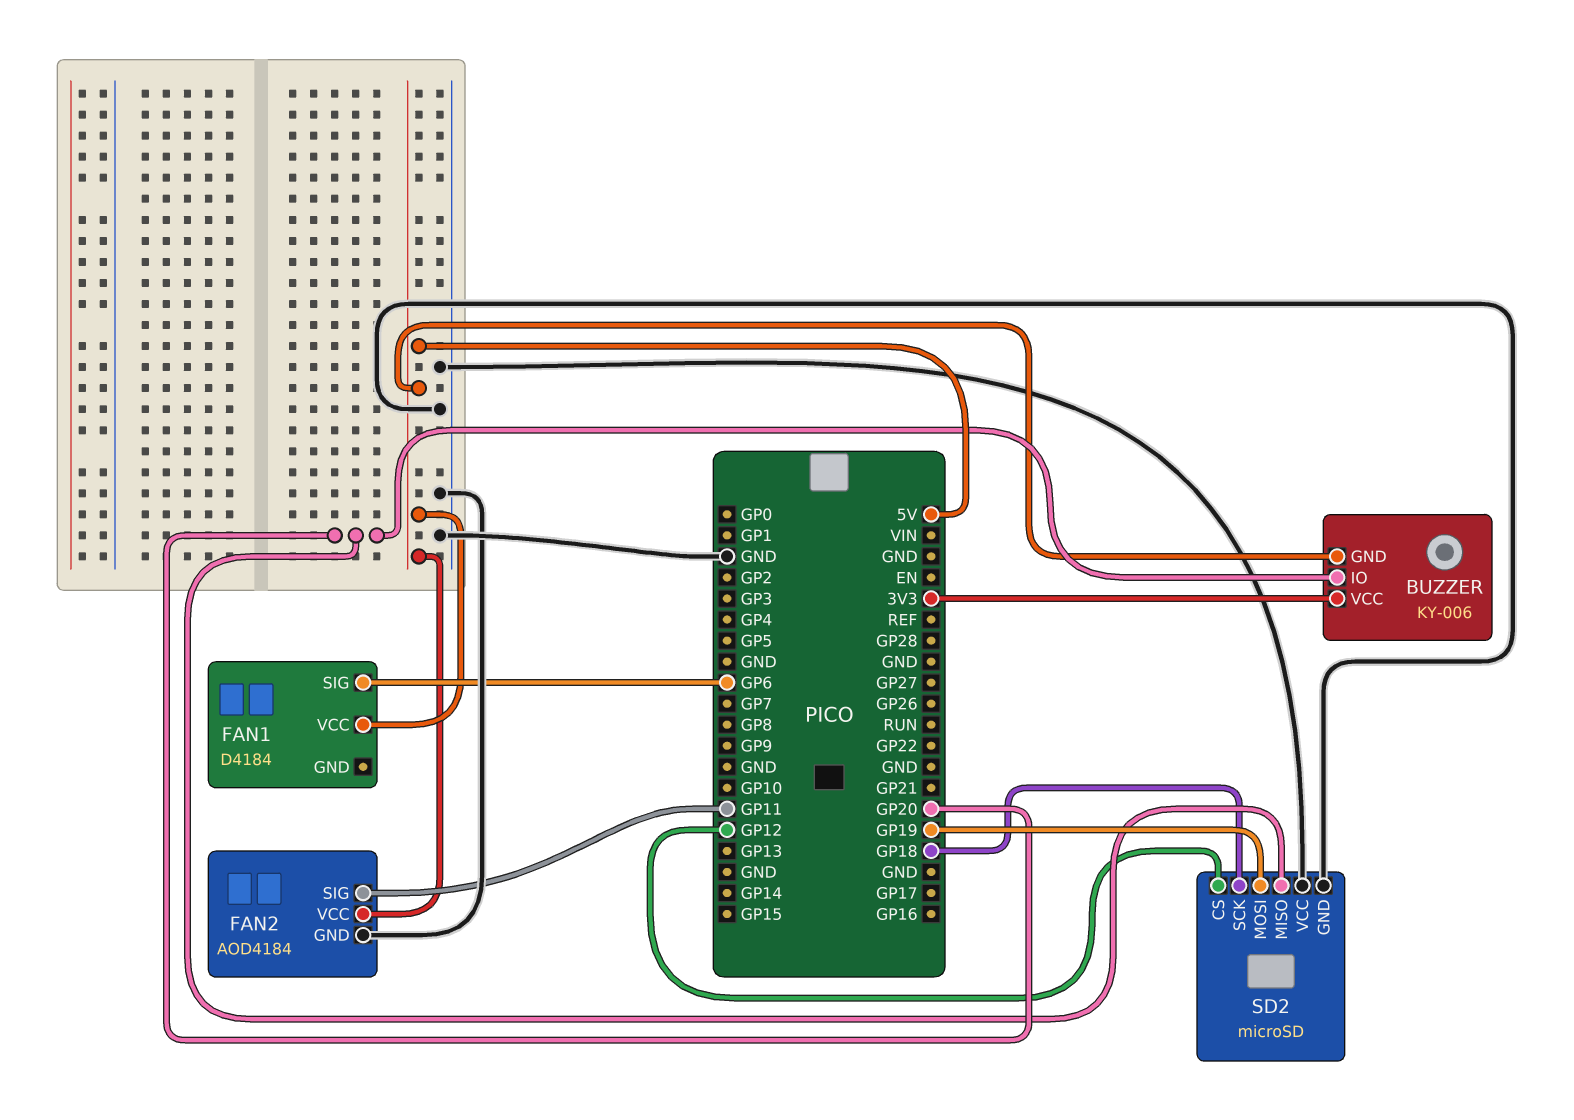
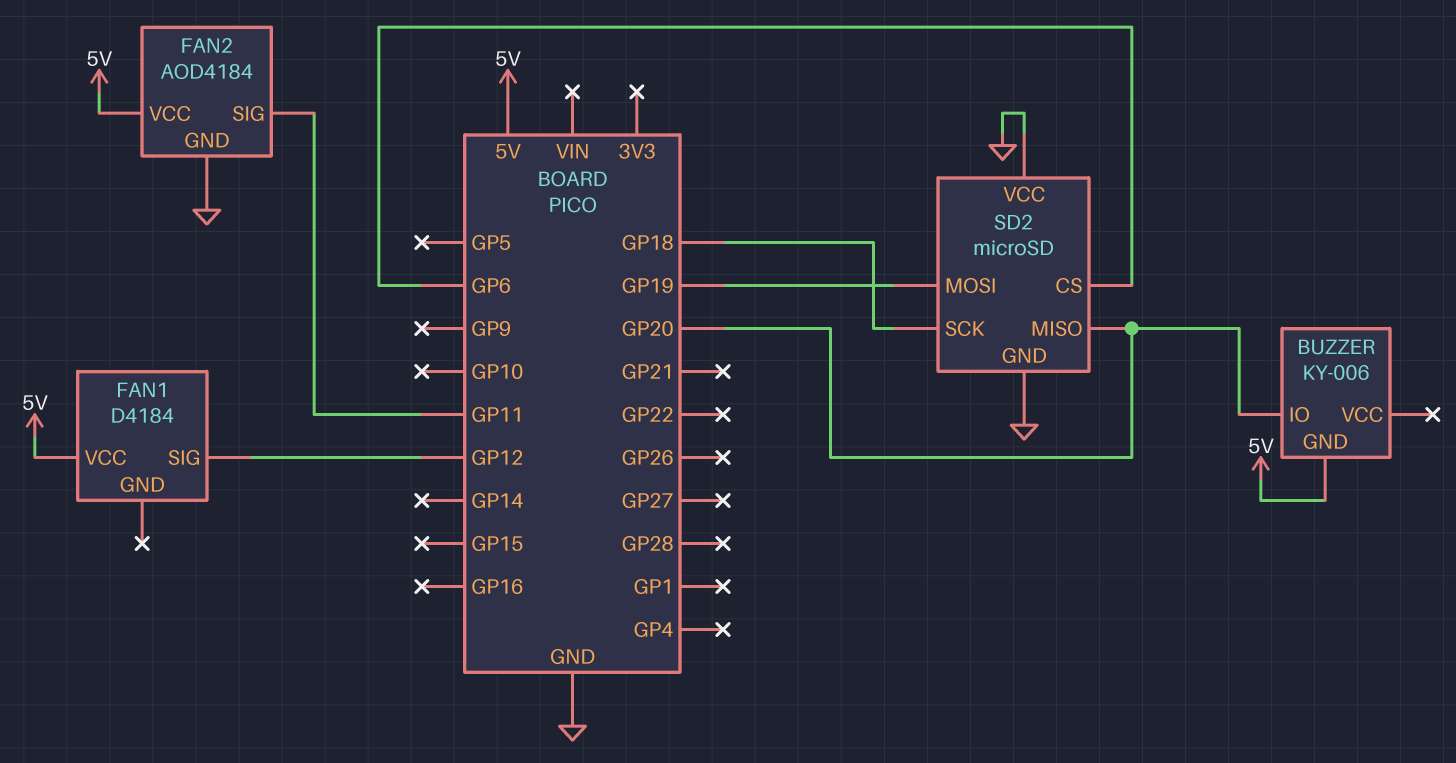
BUZZER pin VCC: 3V3 -> none
FAN1 pin SIG: GP6 -> GP12
SD2 pin CS: GP12 -> GP6

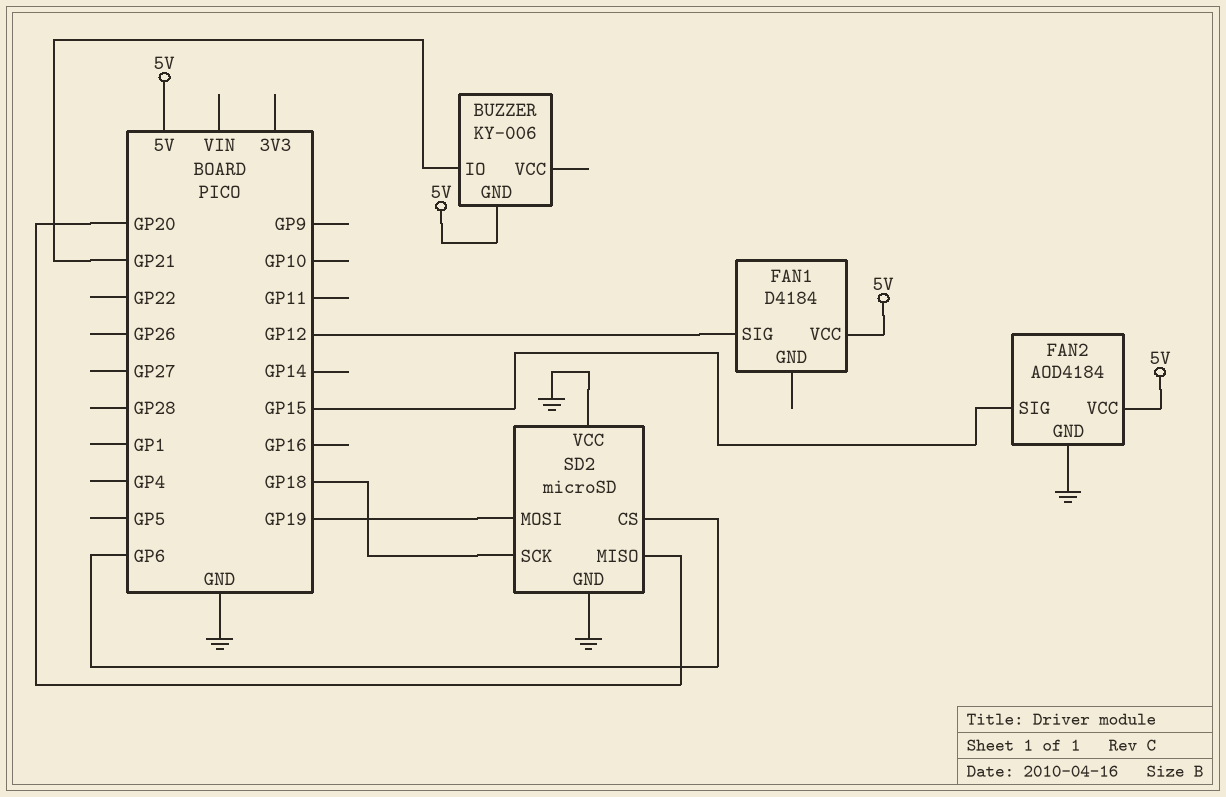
BUZZER pin IO: GP20 -> GP21
FAN2 pin SIG: GP11 -> GP15

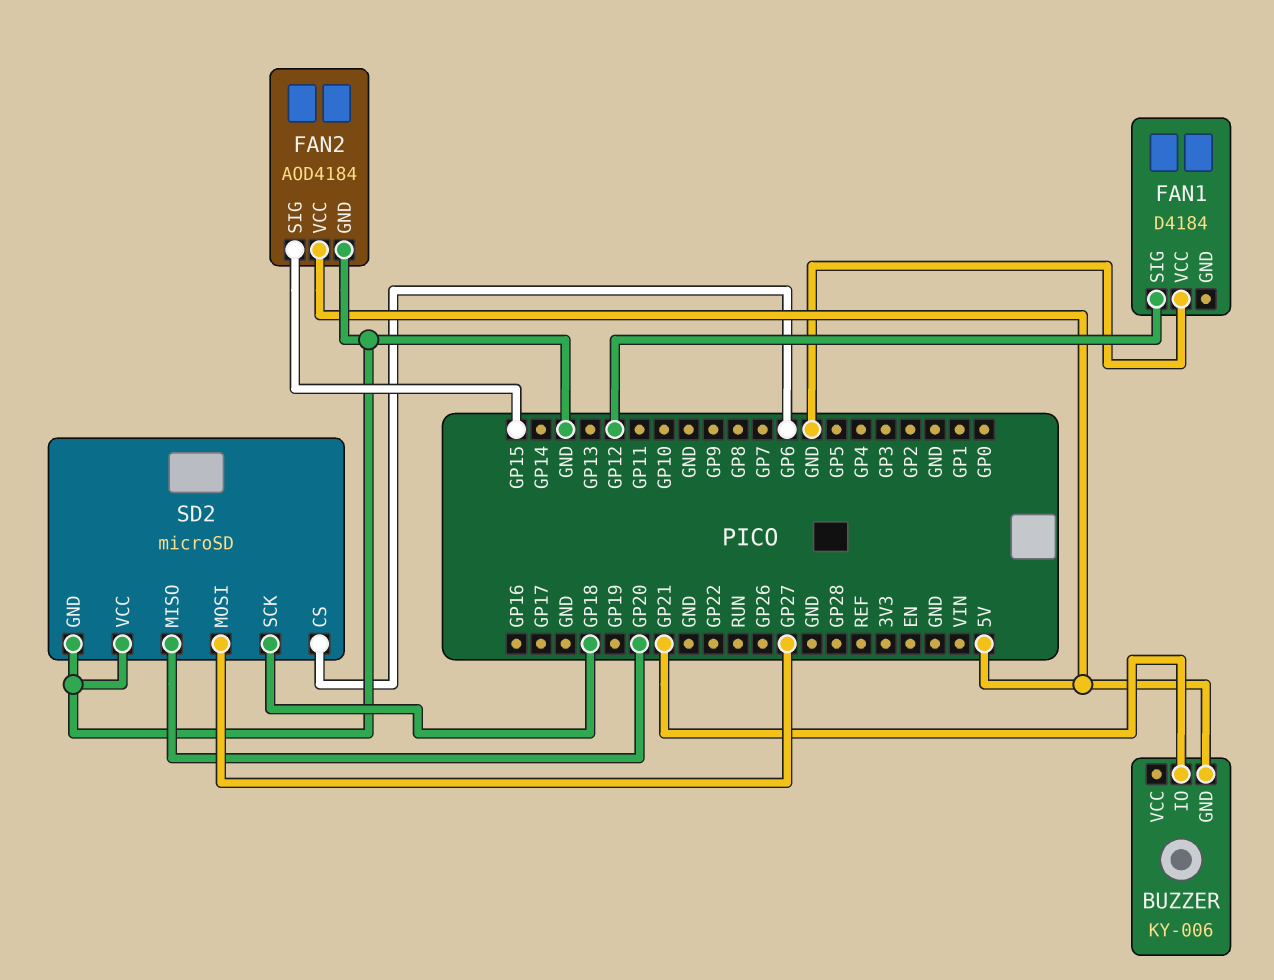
FAN1 pin VCC: 5V -> GND
SD2 pin MOSI: GP19 -> GP27

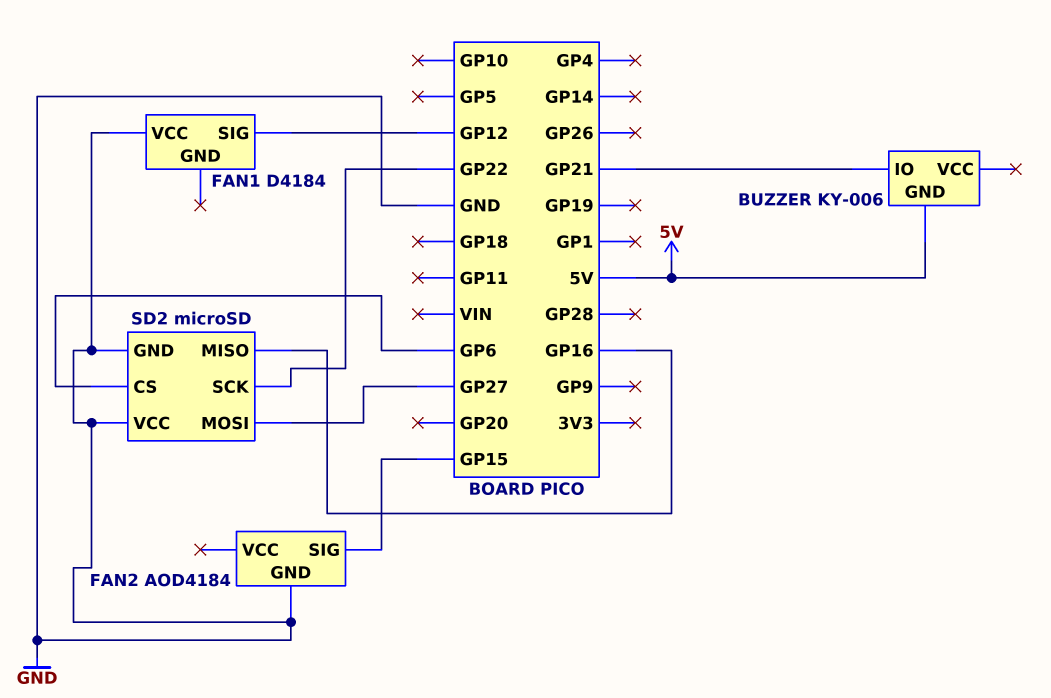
FAN2 pin VCC: 5V -> none
SD2 pin MISO: GP20 -> GP16
SD2 pin SCK: GP18 -> GP22

